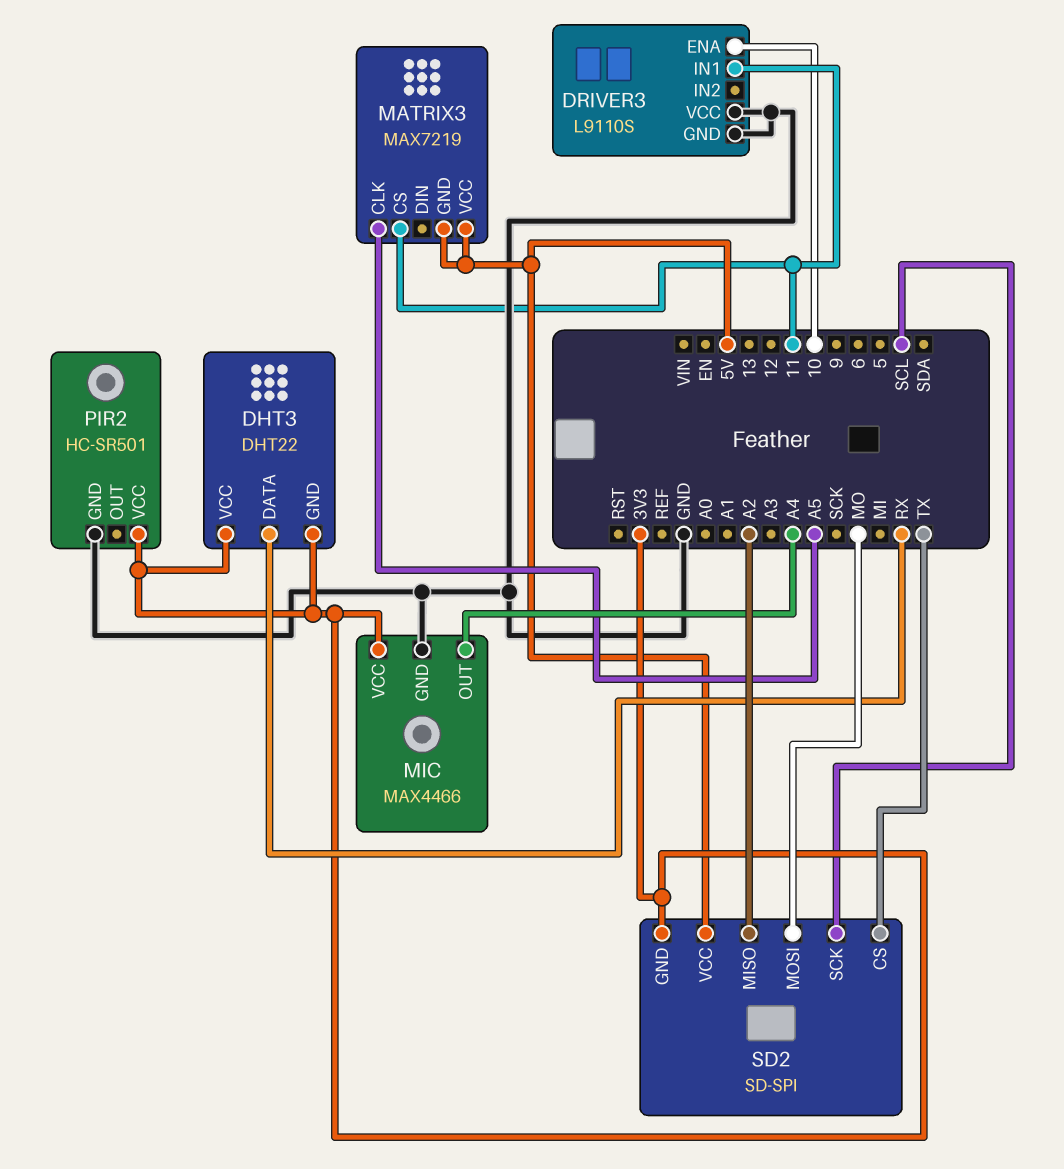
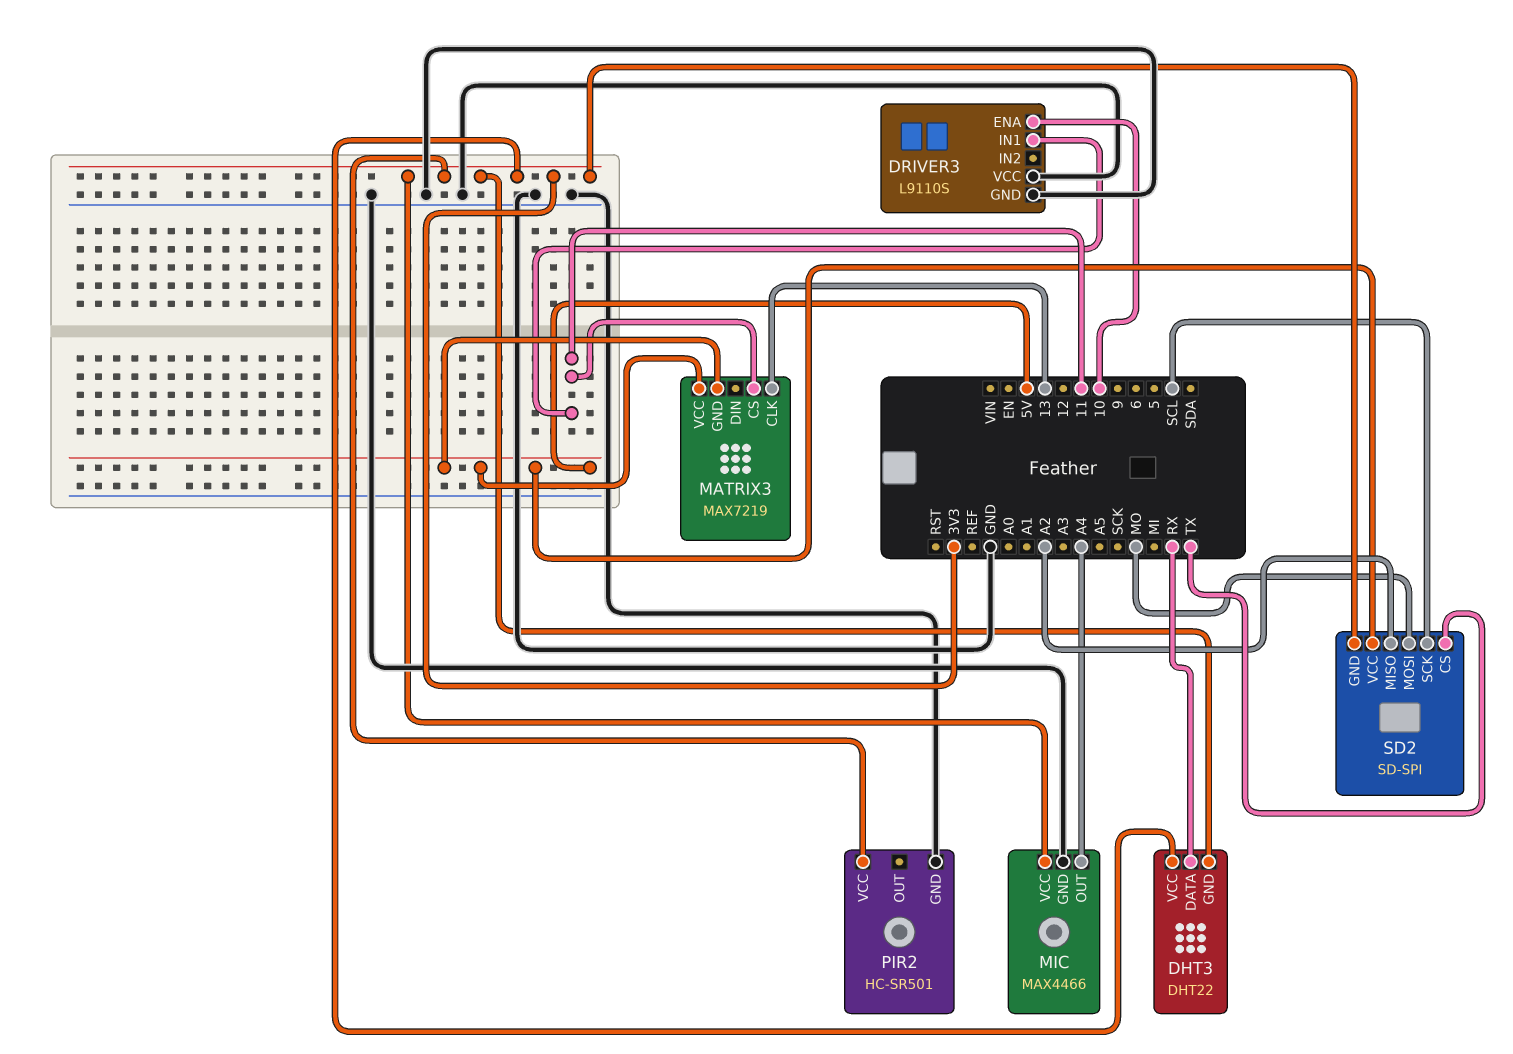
MATRIX3 pin CLK: A5 -> 13

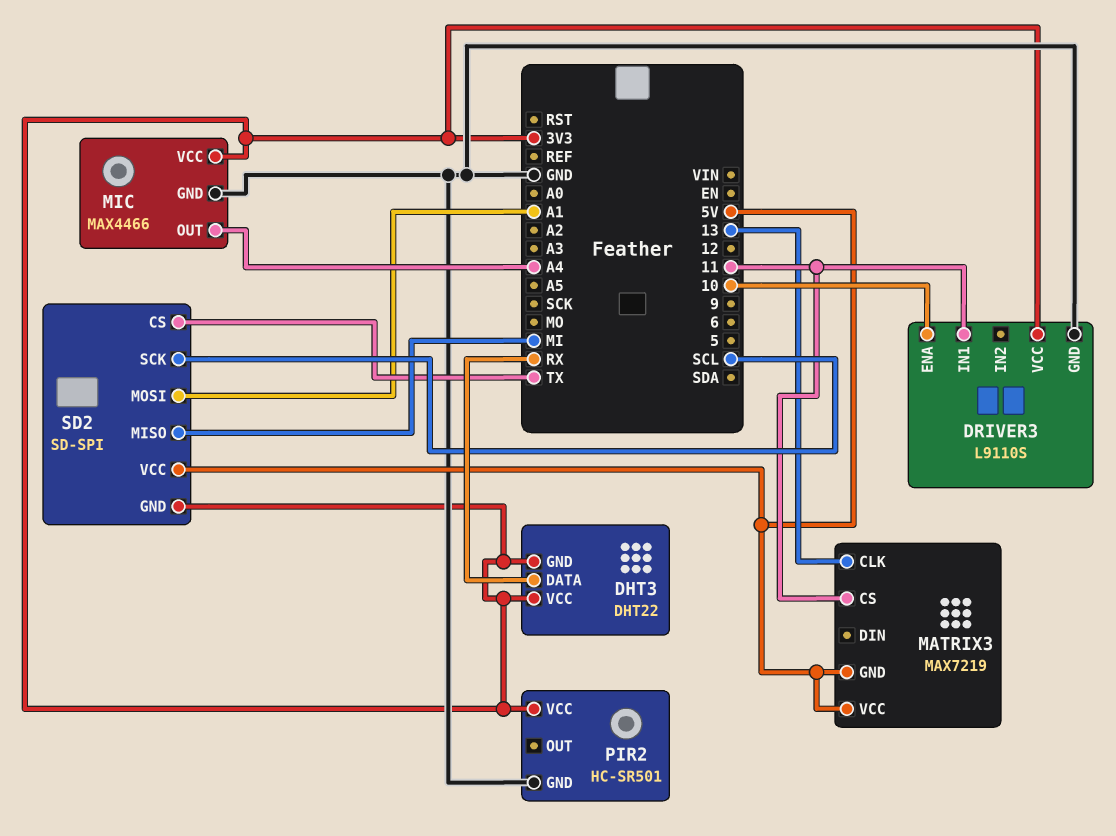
DRIVER3 pin VCC: GND -> 3V3
SD2 pin MISO: A2 -> MI
SD2 pin MOSI: MO -> A1

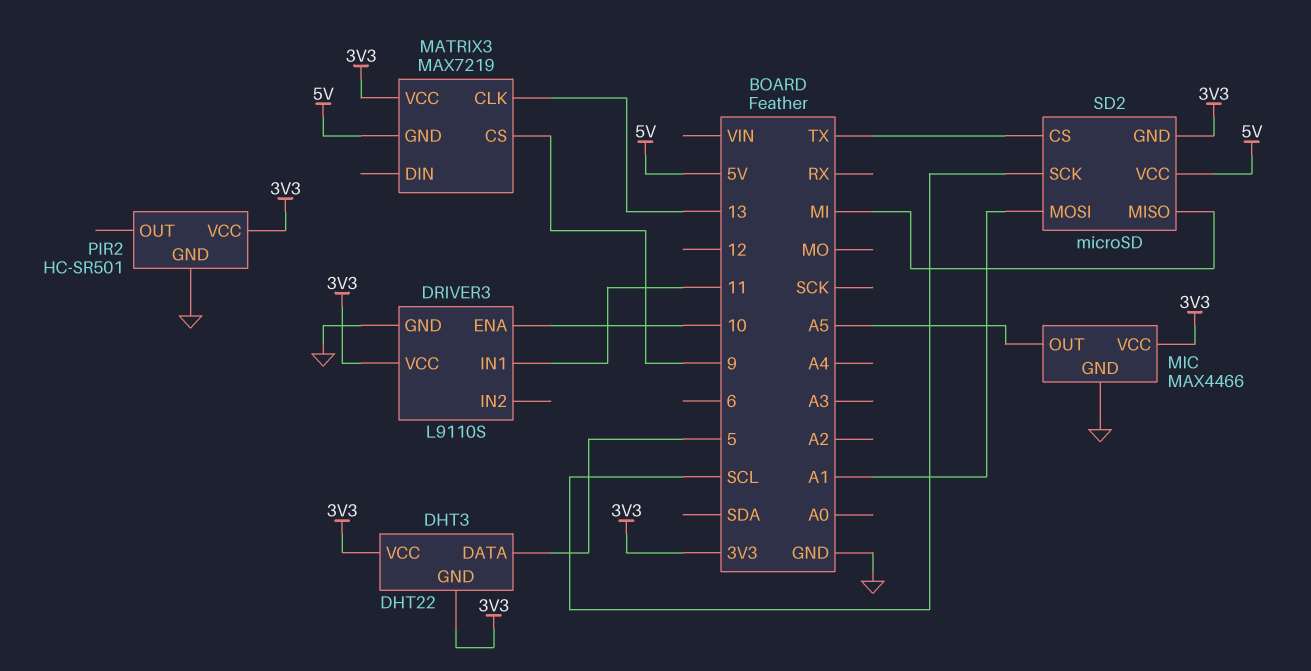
DHT3 pin DATA: RX -> 5
MATRIX3 pin CS: 11 -> 9
MATRIX3 pin VCC: 5V -> 3V3
MIC pin OUT: A4 -> A5
SD2: SD-SPI -> microSD

